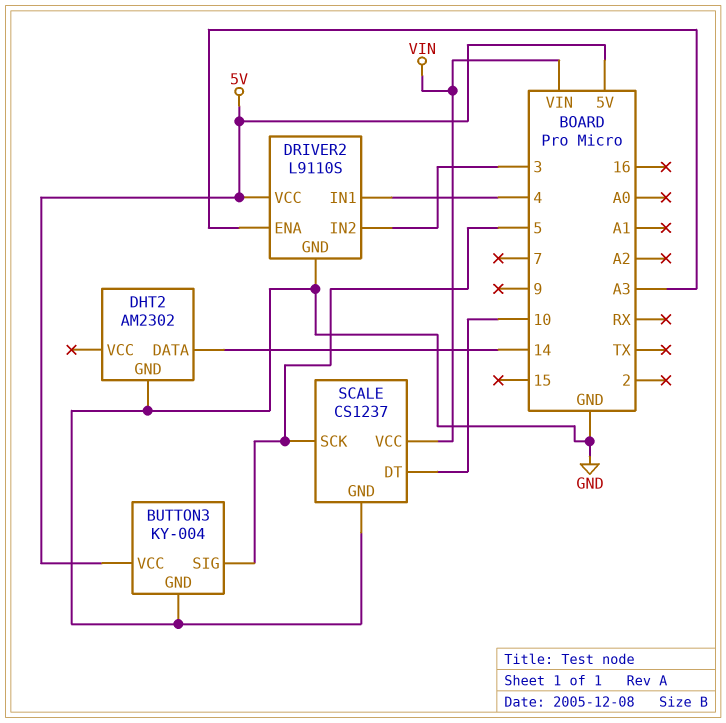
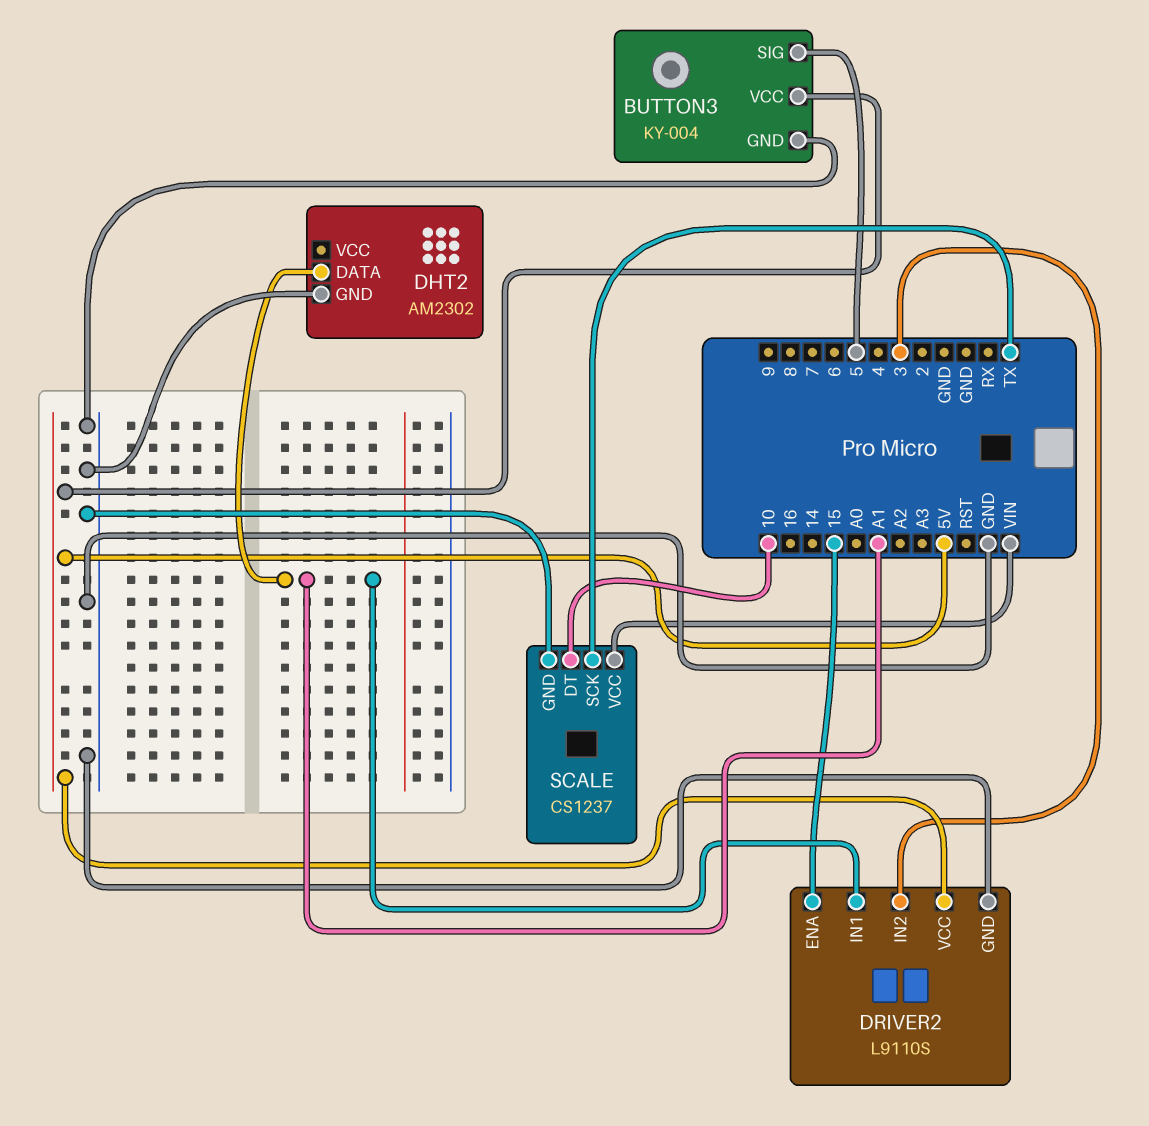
DHT2 pin DATA: 14 -> A1
DRIVER2 pin ENA: A3 -> 15
DRIVER2 pin IN1: 4 -> A1
SCALE pin SCK: 5 -> TX

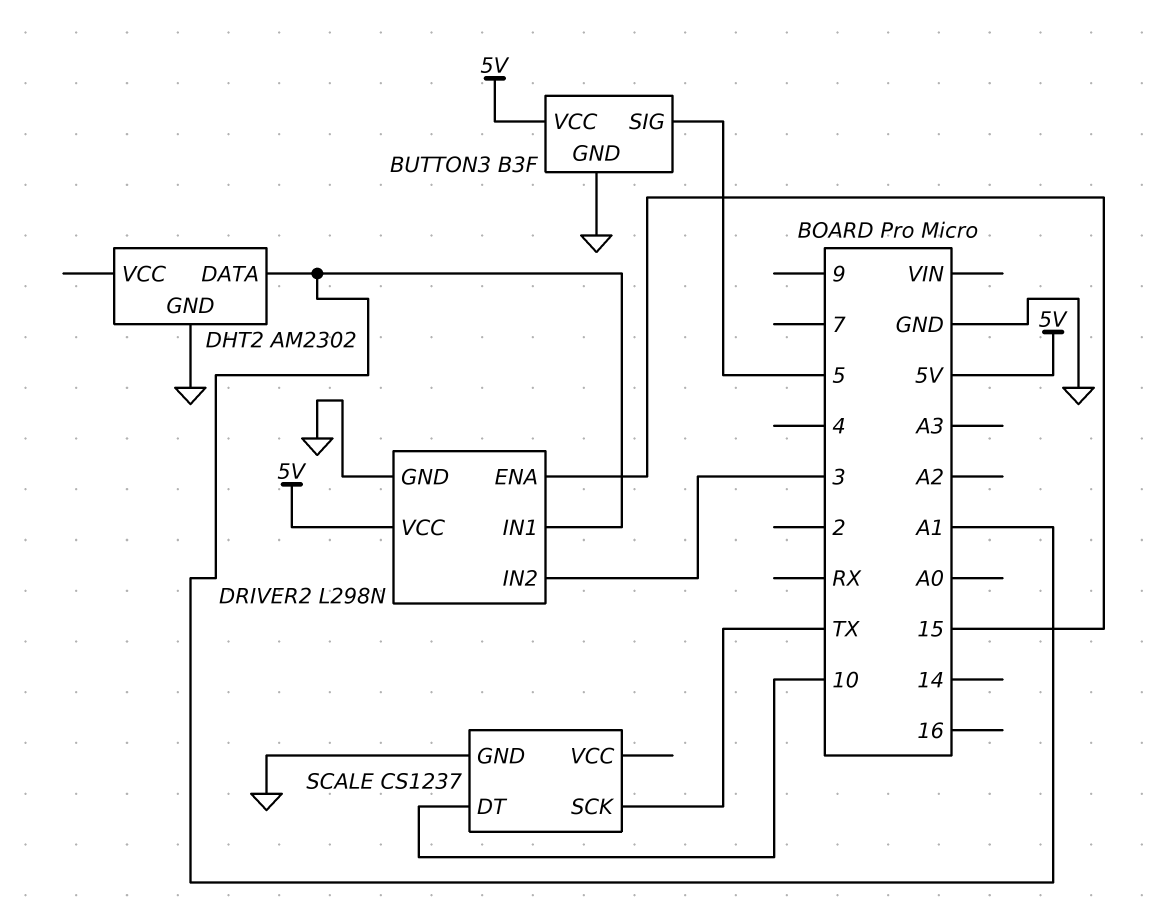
BUTTON3: KY-004 -> B3F
DRIVER2: L9110S -> L298N
SCALE pin VCC: VIN -> none

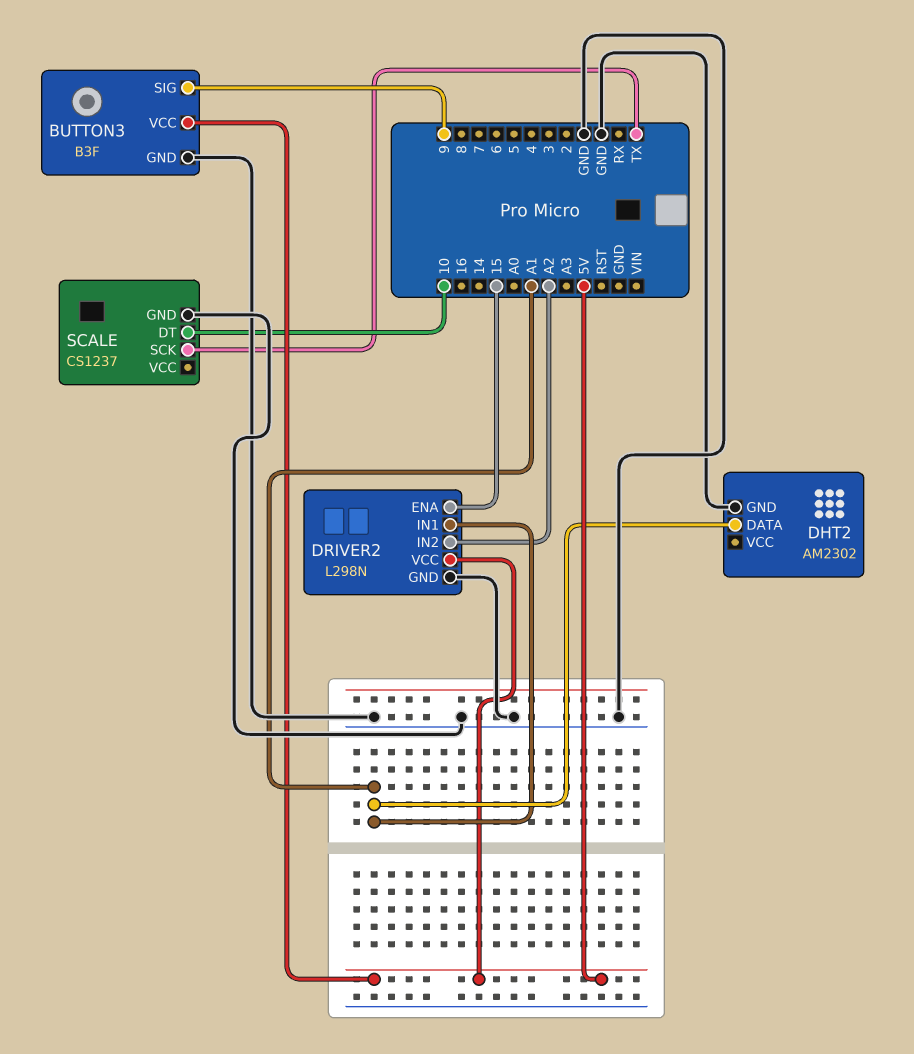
BUTTON3 pin SIG: 5 -> 9
DRIVER2 pin IN2: 3 -> A2

